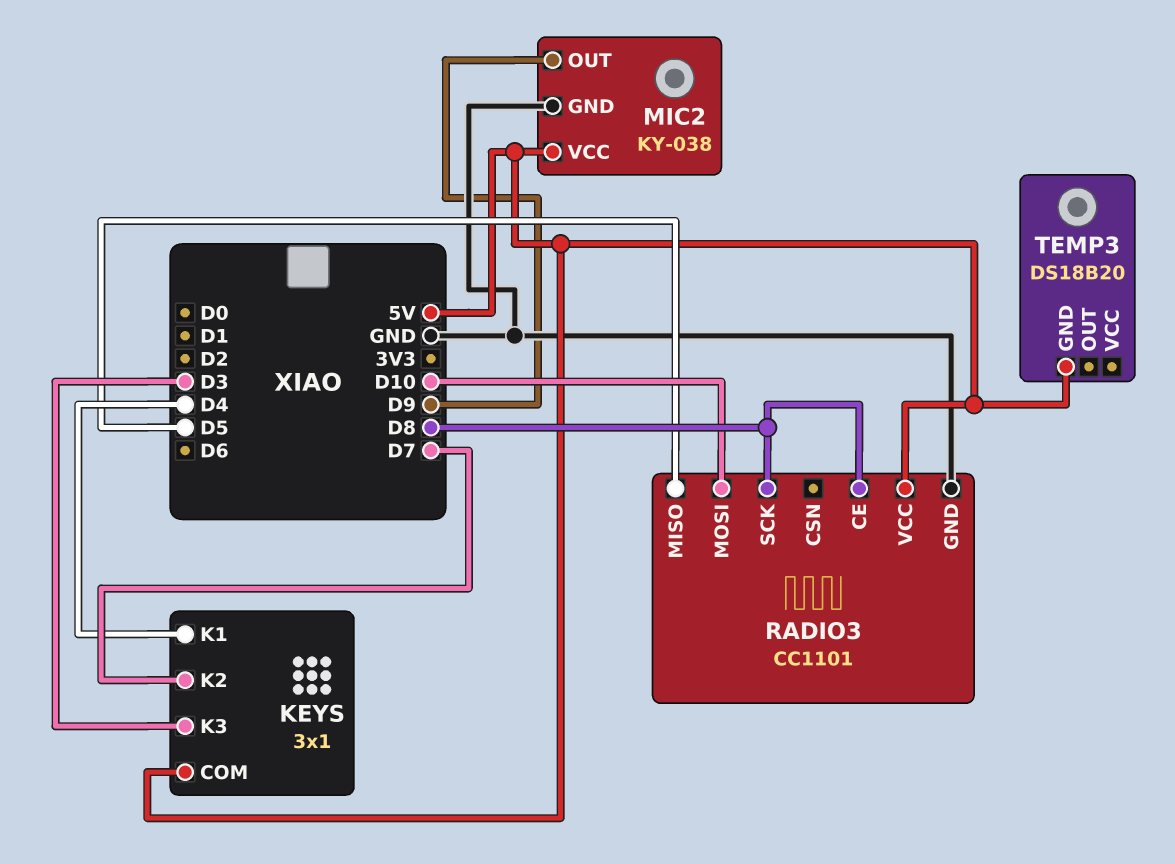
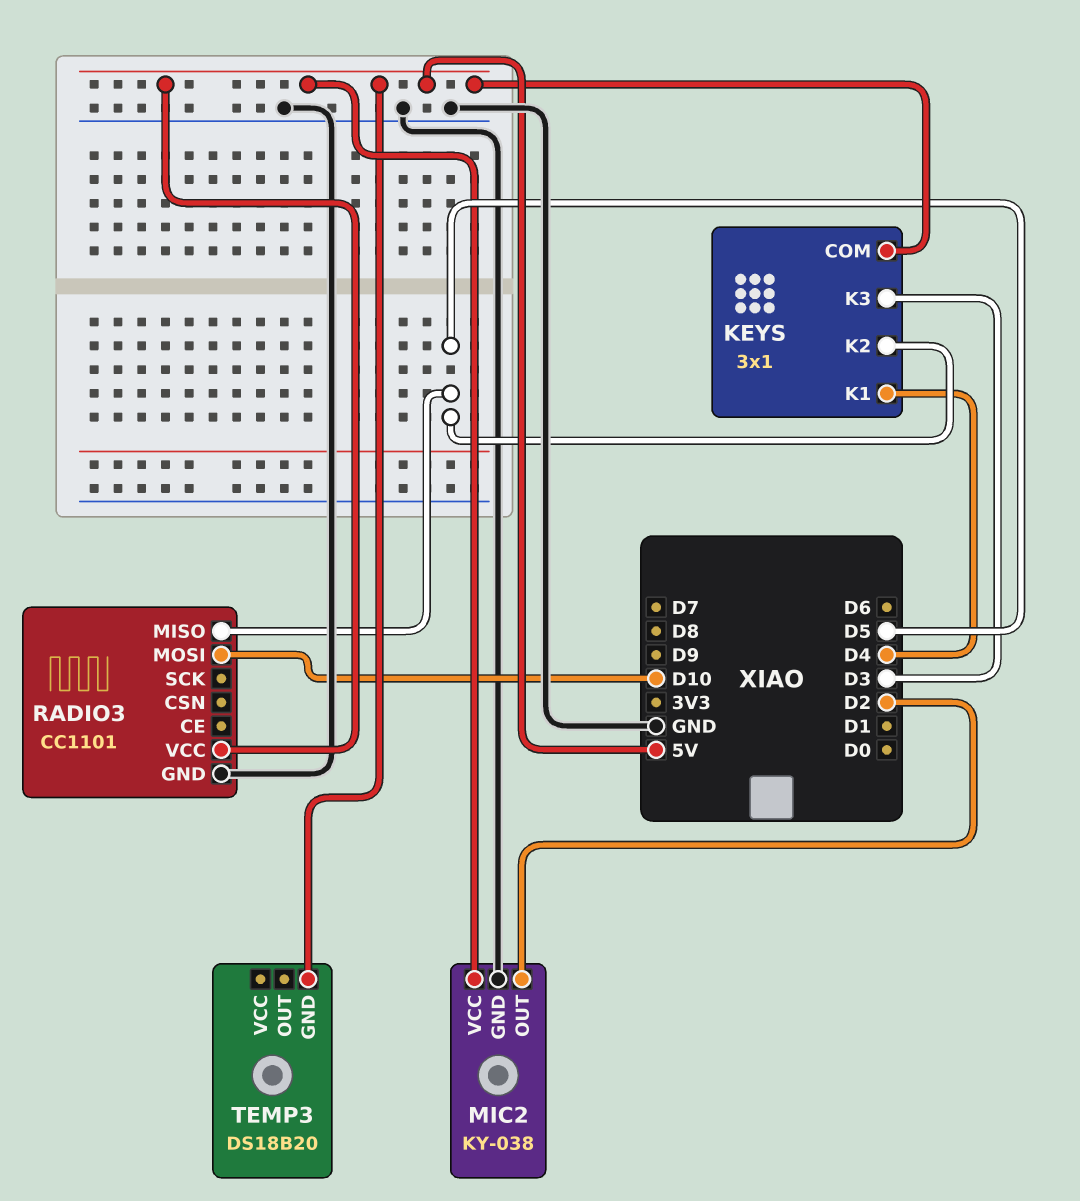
KEYS pin K2: D7 -> D5
MIC2 pin OUT: D9 -> D2
RADIO3 pin CE: D8 -> none
RADIO3 pin SCK: D8 -> none

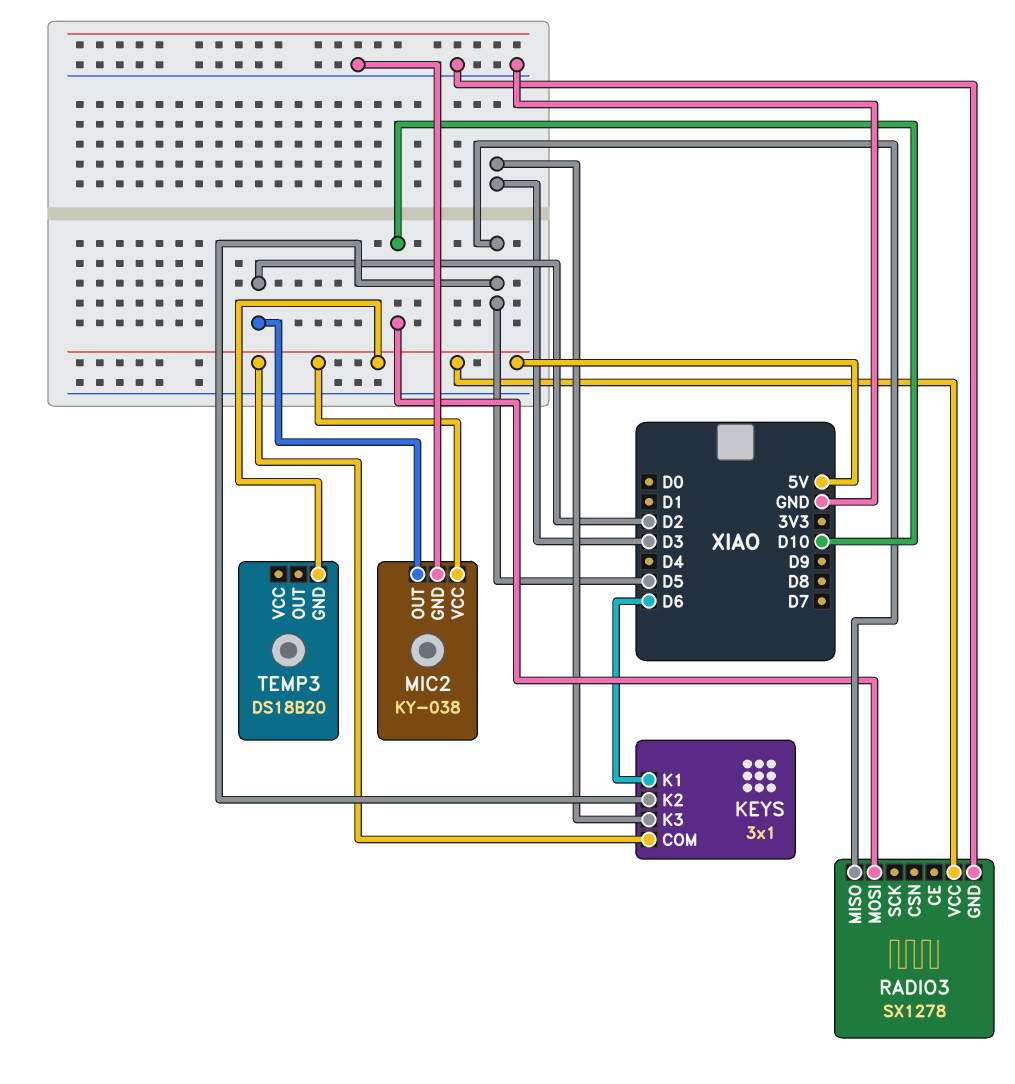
KEYS pin K1: D4 -> D6
RADIO3: CC1101 -> SX1278

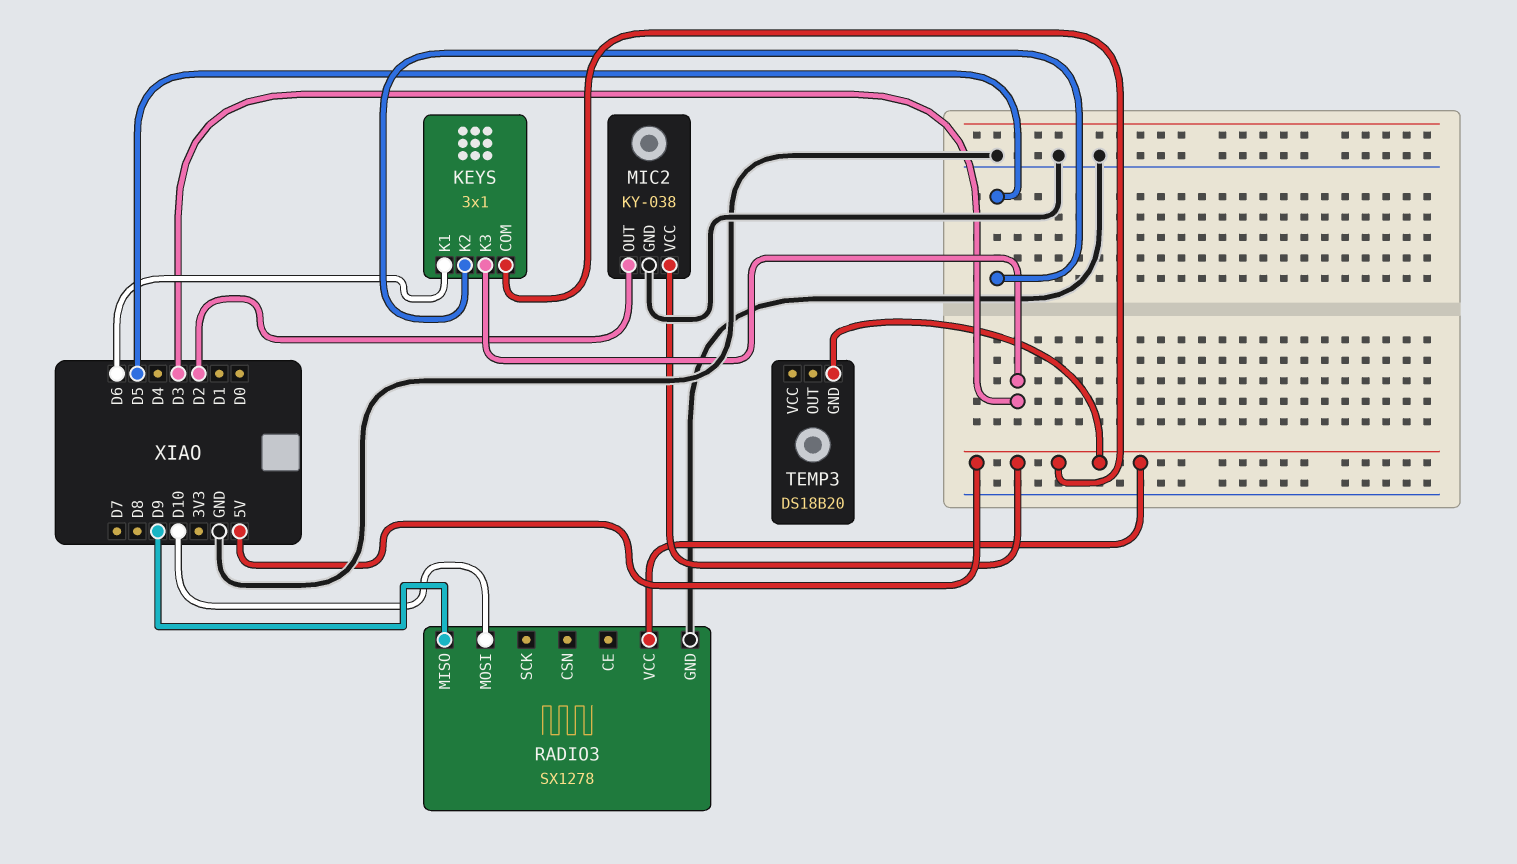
RADIO3 pin MISO: D5 -> D9

